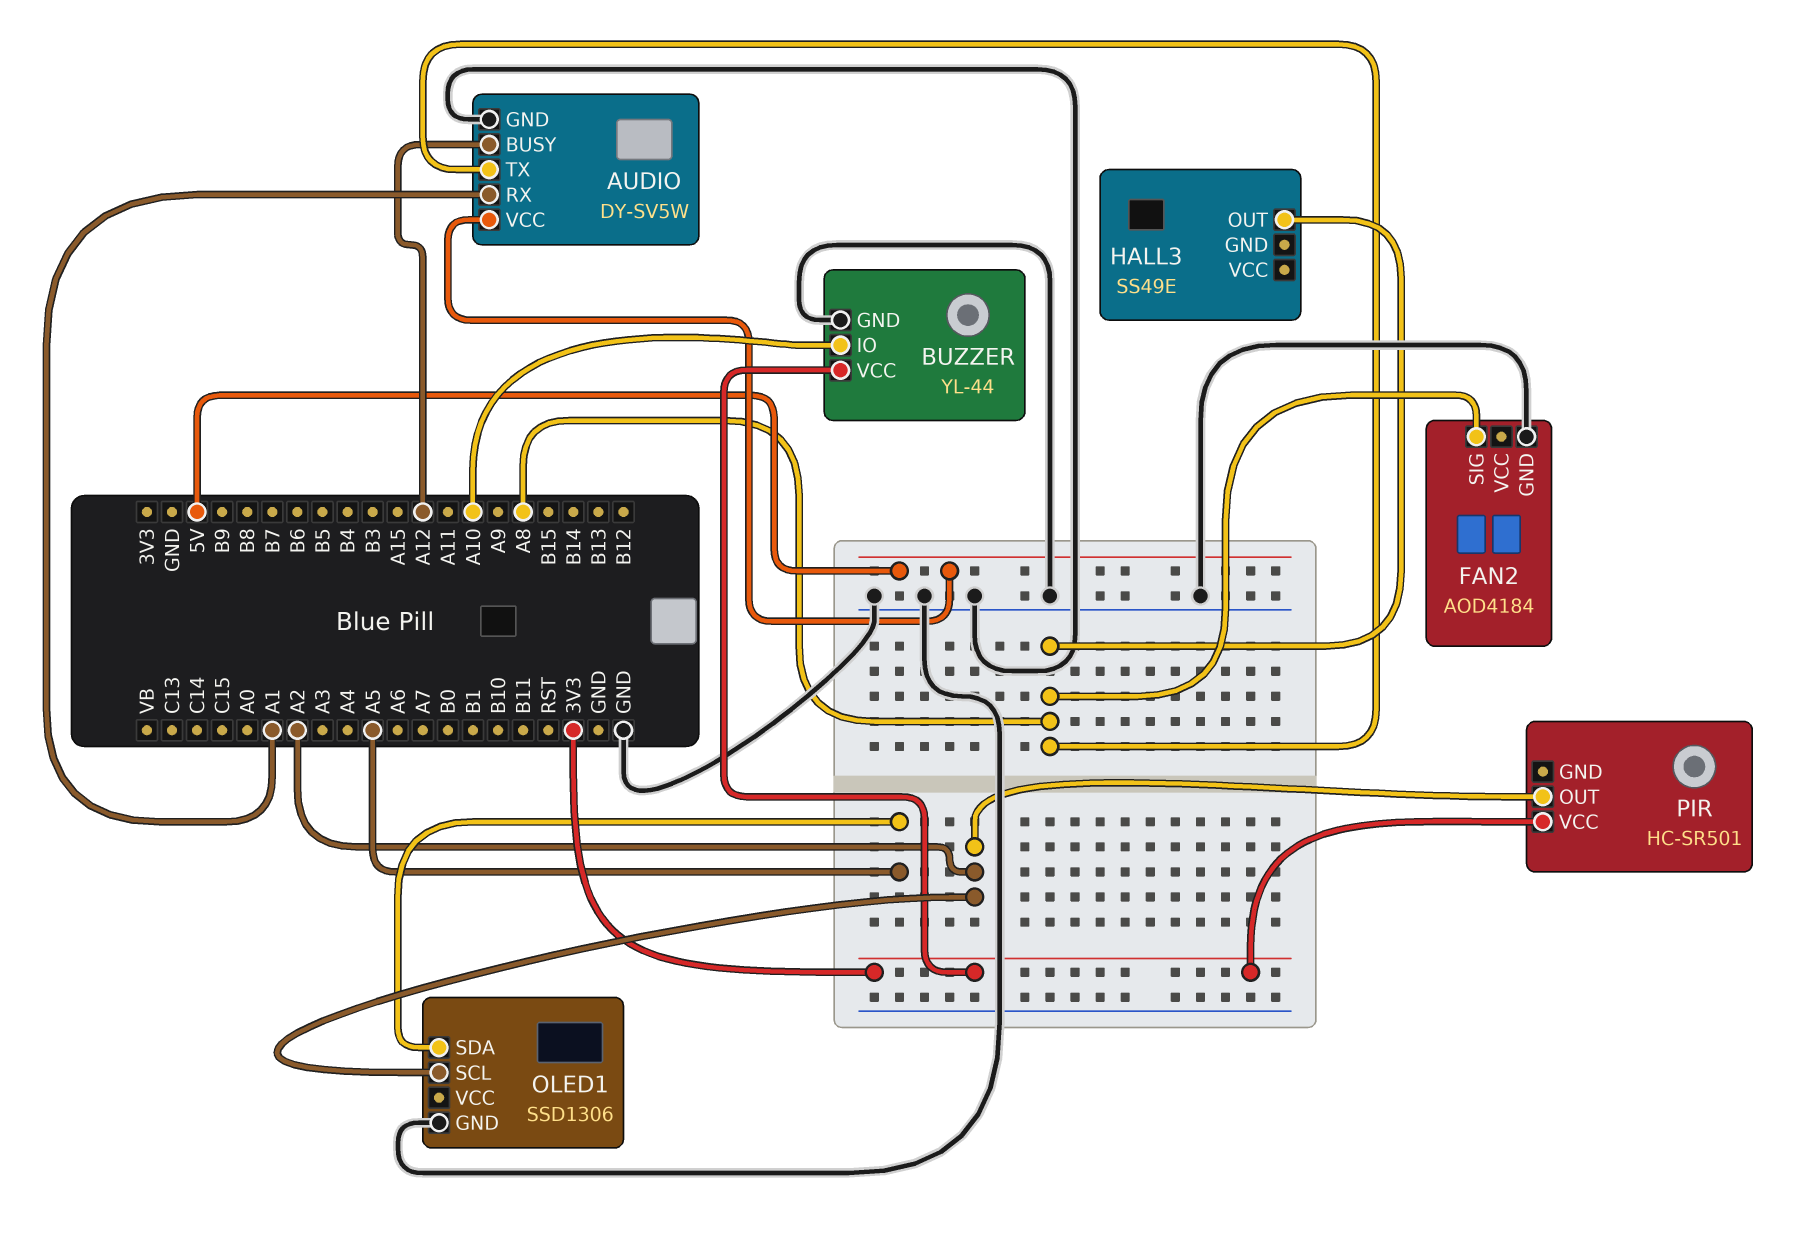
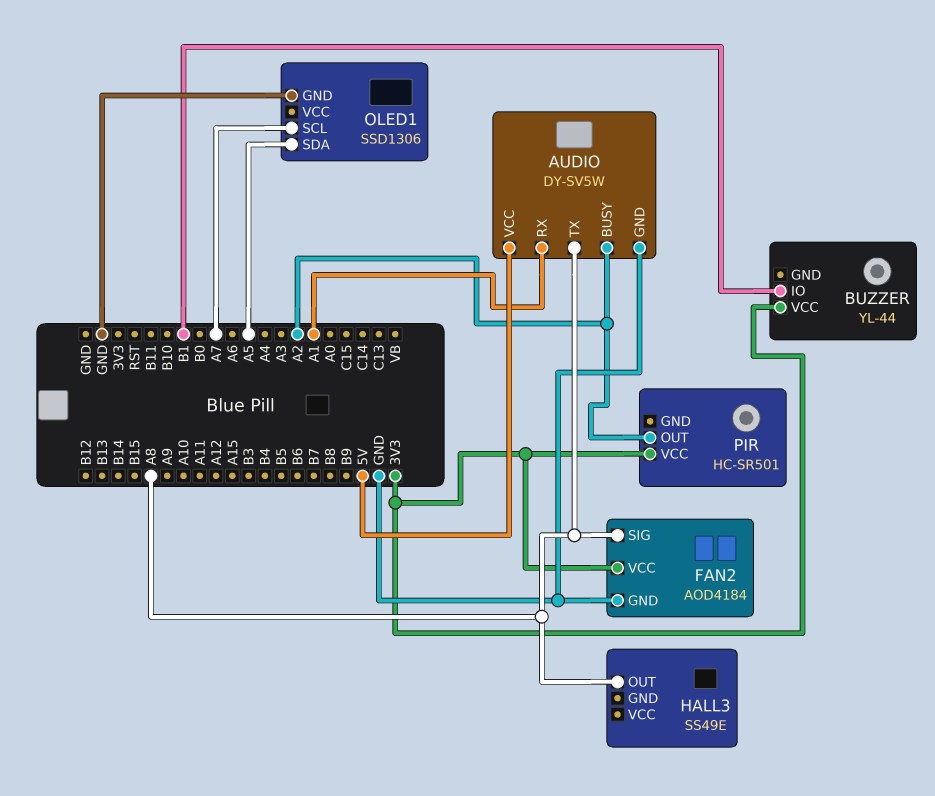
AUDIO pin BUSY: A12 -> A2
BUZZER pin GND: GND -> none
BUZZER pin IO: A10 -> B1
FAN2 pin VCC: none -> 3V3
OLED1 pin SCL: A2 -> A7

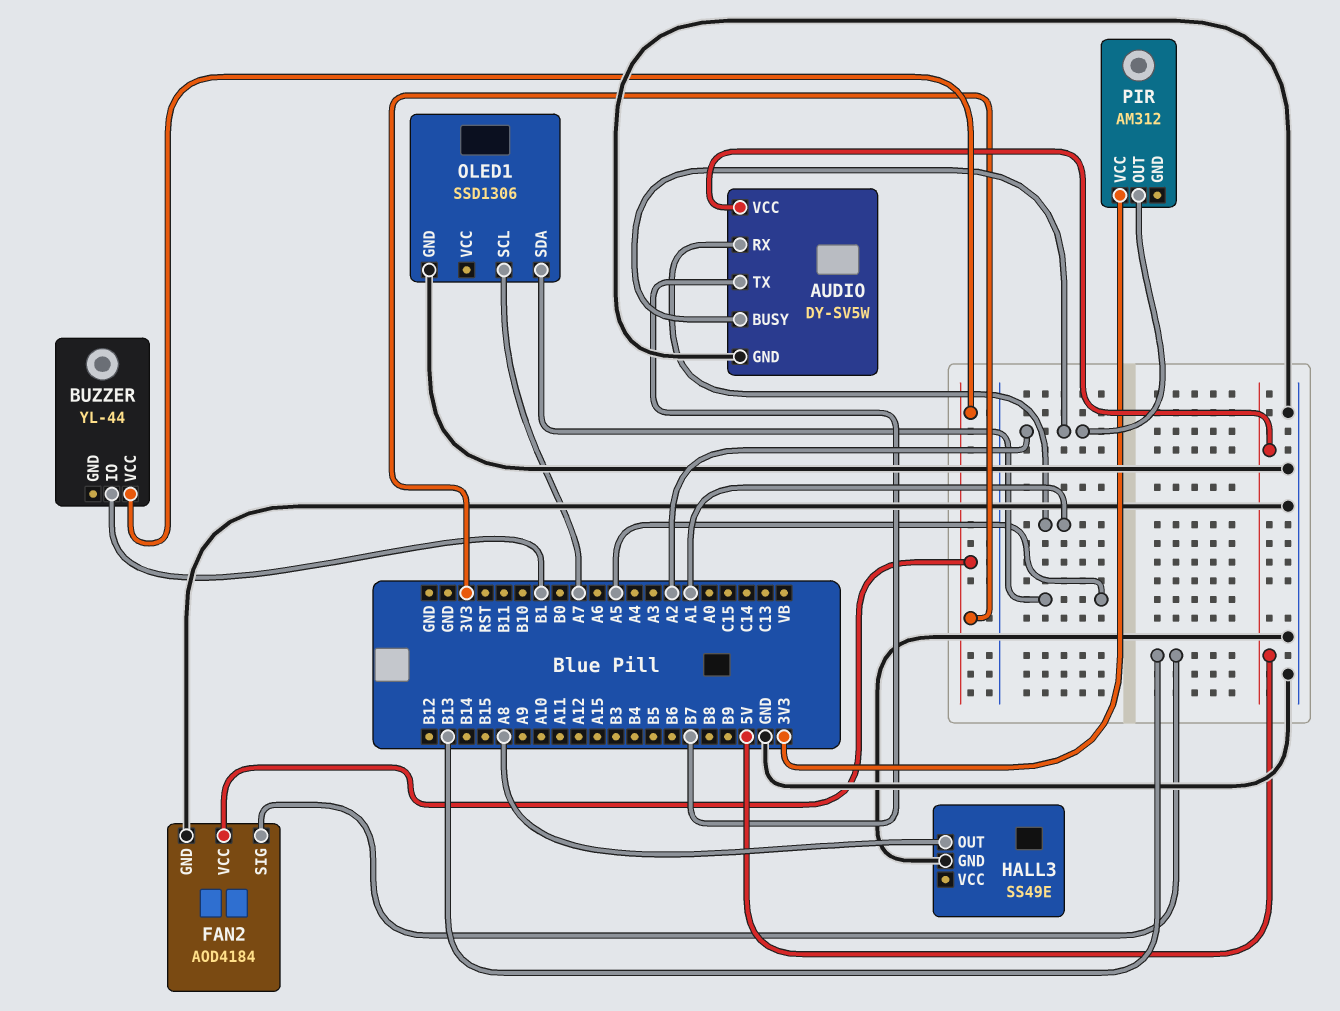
AUDIO pin TX: A8 -> B7
FAN2 pin SIG: A8 -> B13
HALL3 pin GND: none -> GND
PIR: HC-SR501 -> AM312

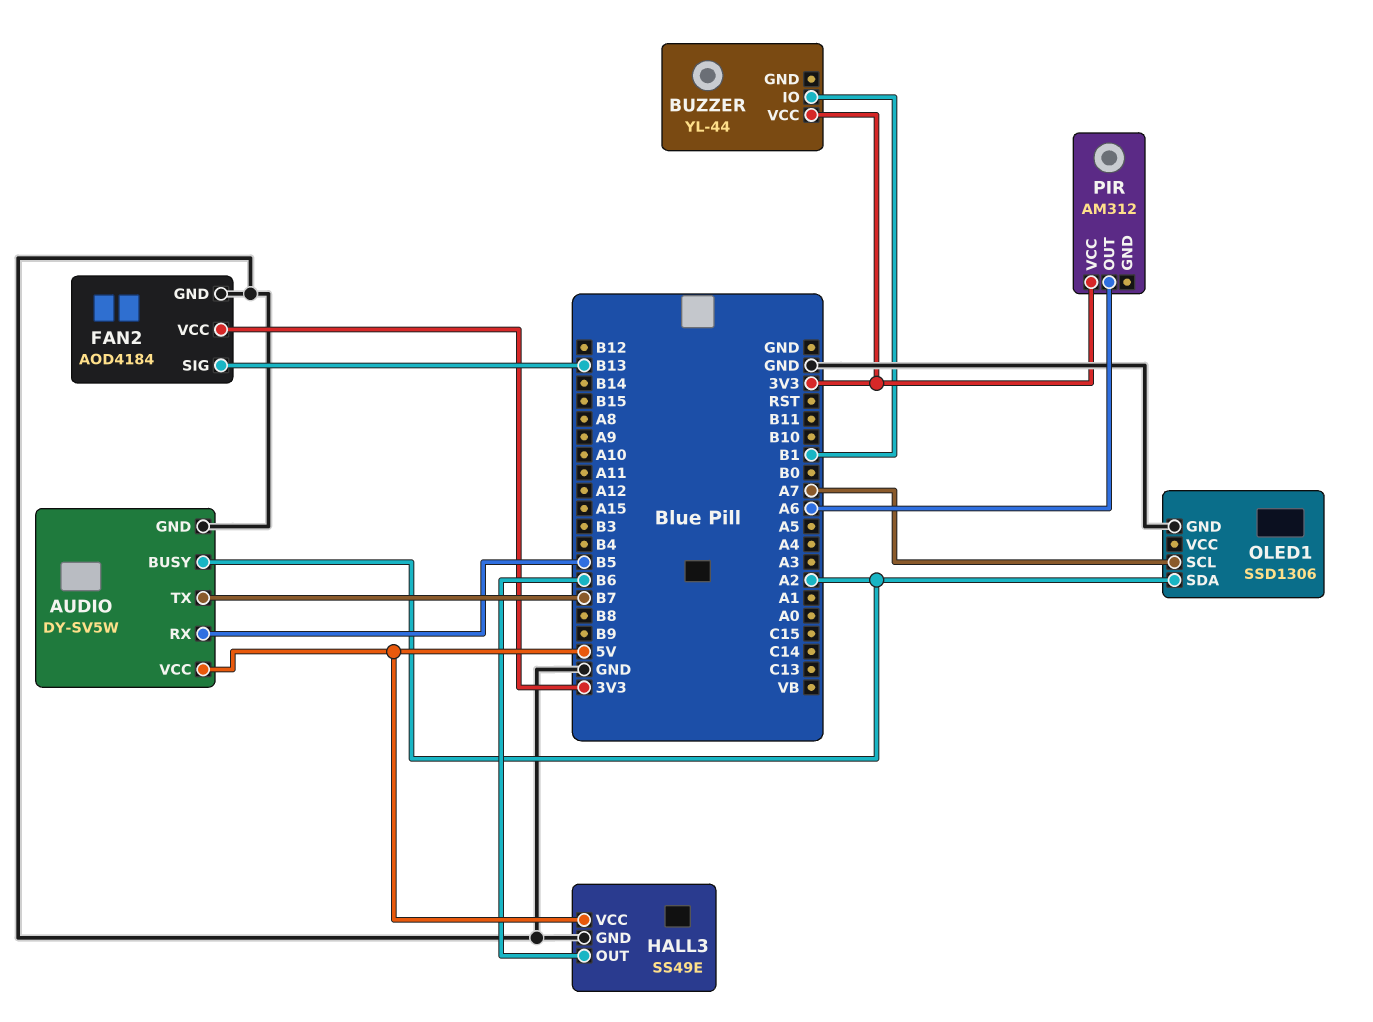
AUDIO pin RX: A1 -> B5
HALL3 pin OUT: A8 -> B6
HALL3 pin VCC: none -> 5V
OLED1 pin SDA: A5 -> A2
PIR pin OUT: A2 -> A6

